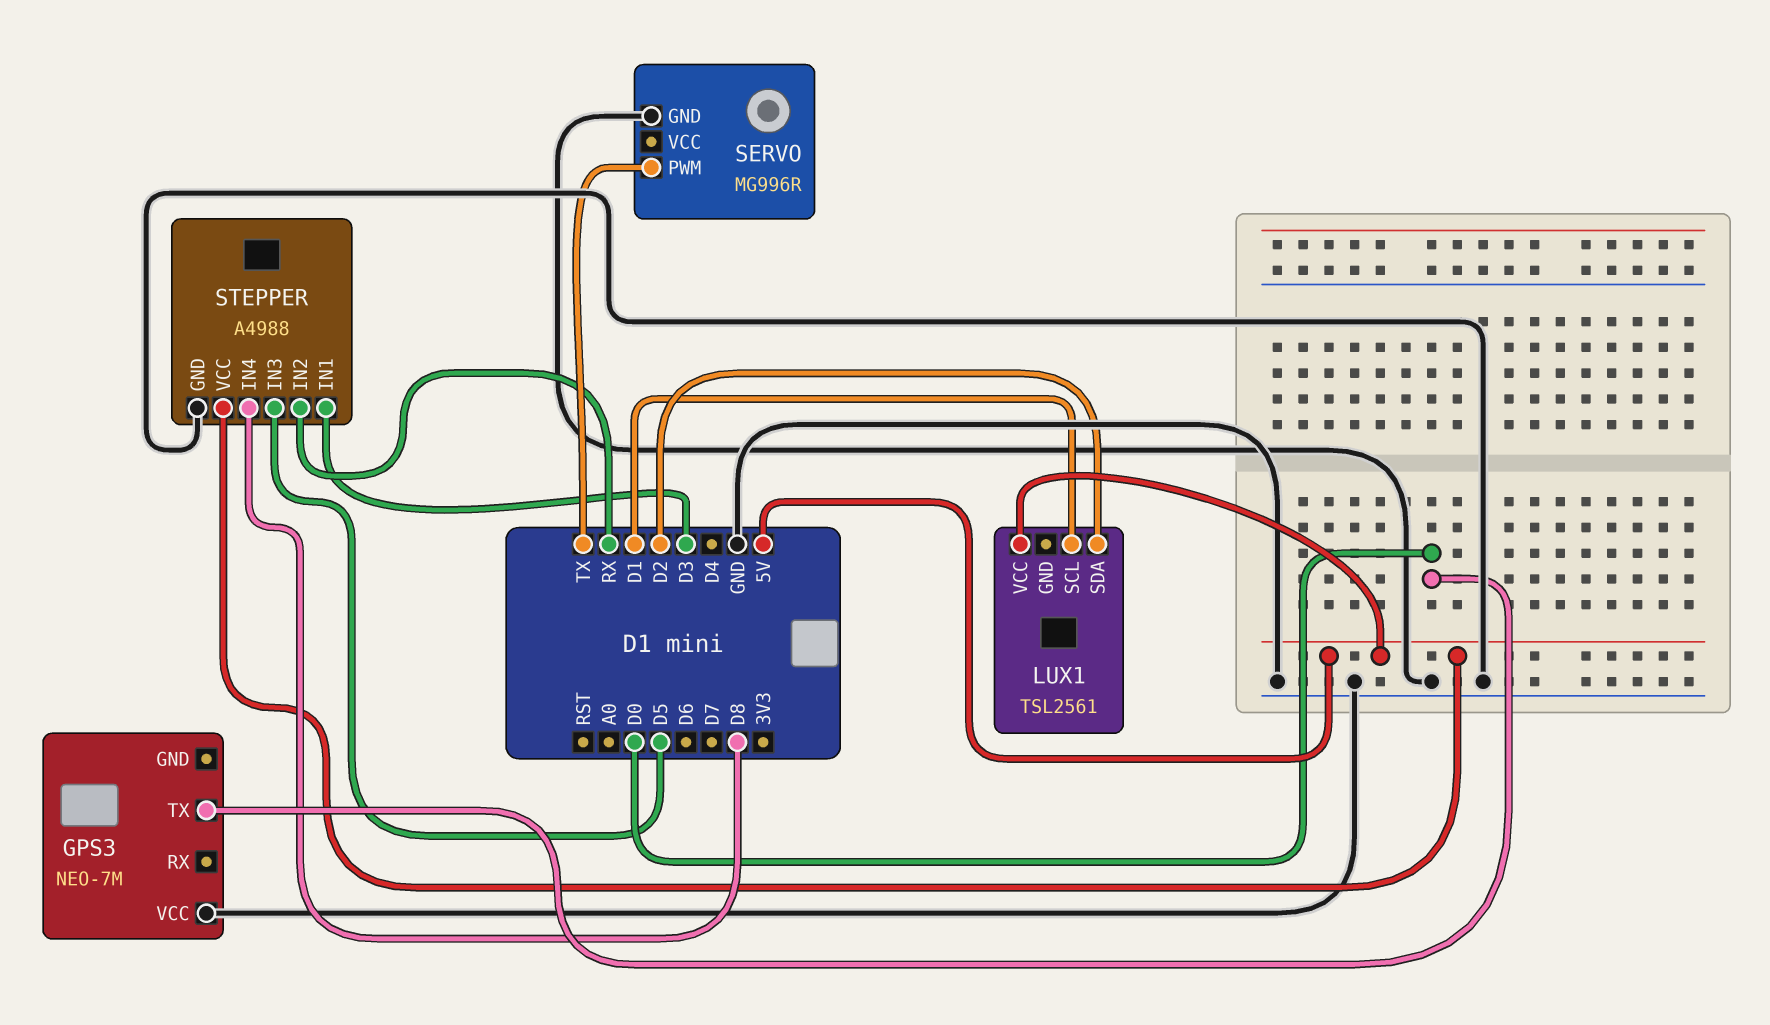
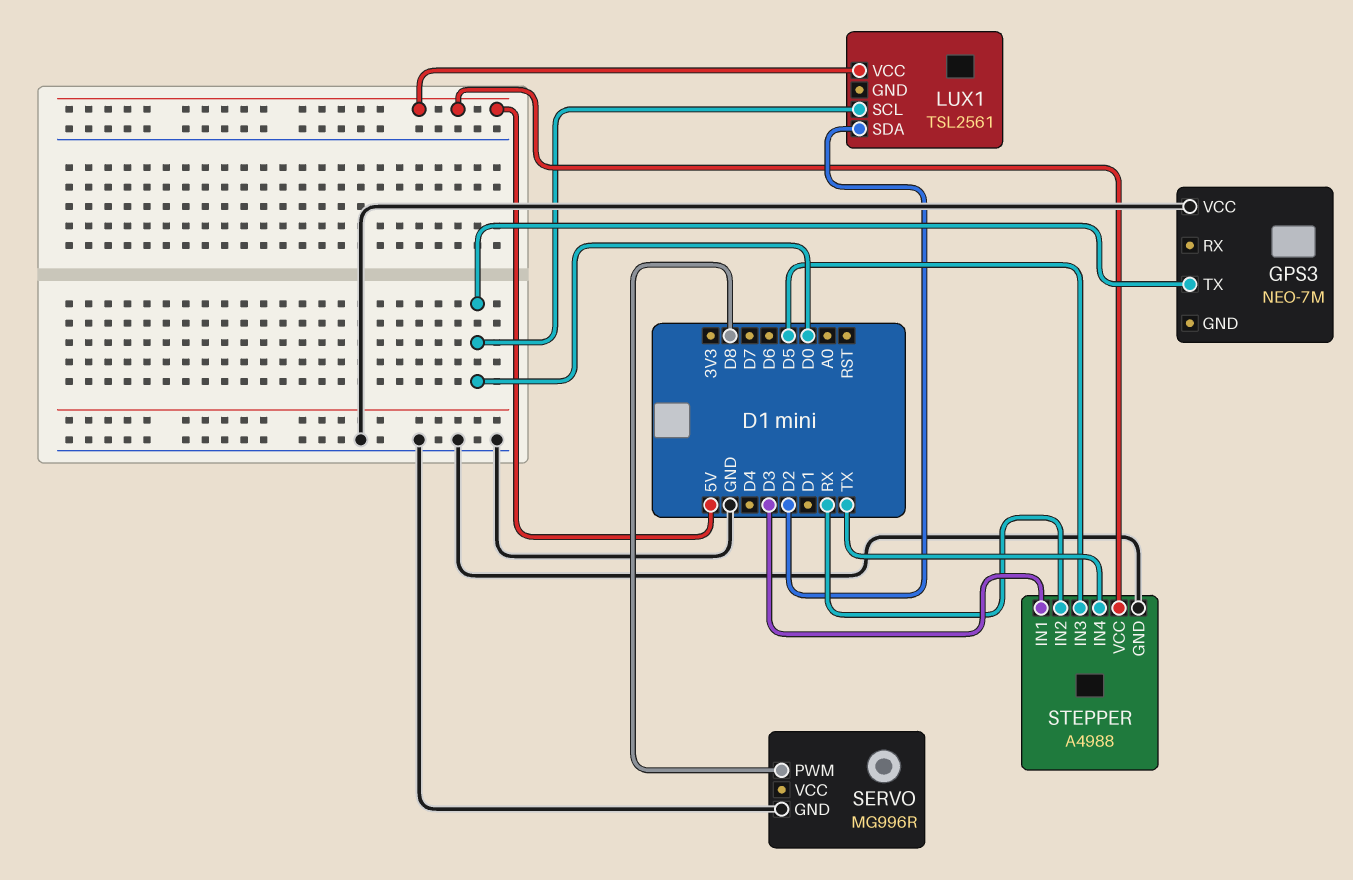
LUX1 pin SCL: D1 -> D0
SERVO pin PWM: TX -> D8
STEPPER pin IN4: D8 -> TX

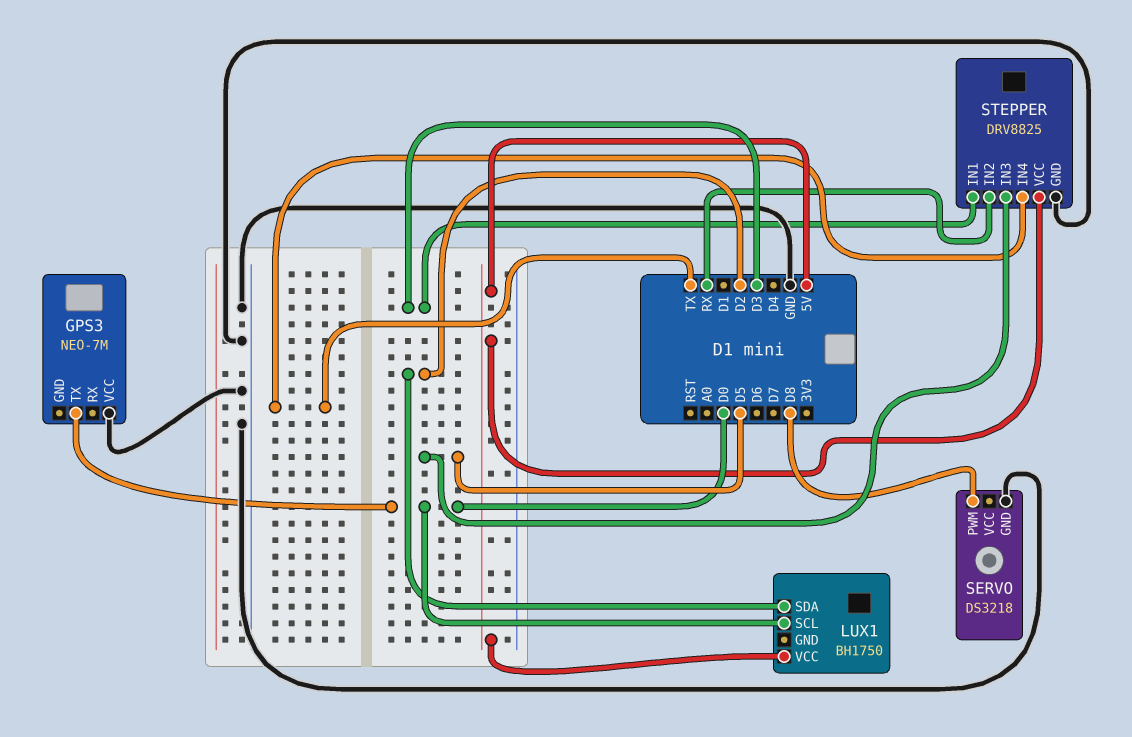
LUX1: TSL2561 -> BH1750
SERVO: MG996R -> DS3218
STEPPER: A4988 -> DRV8825

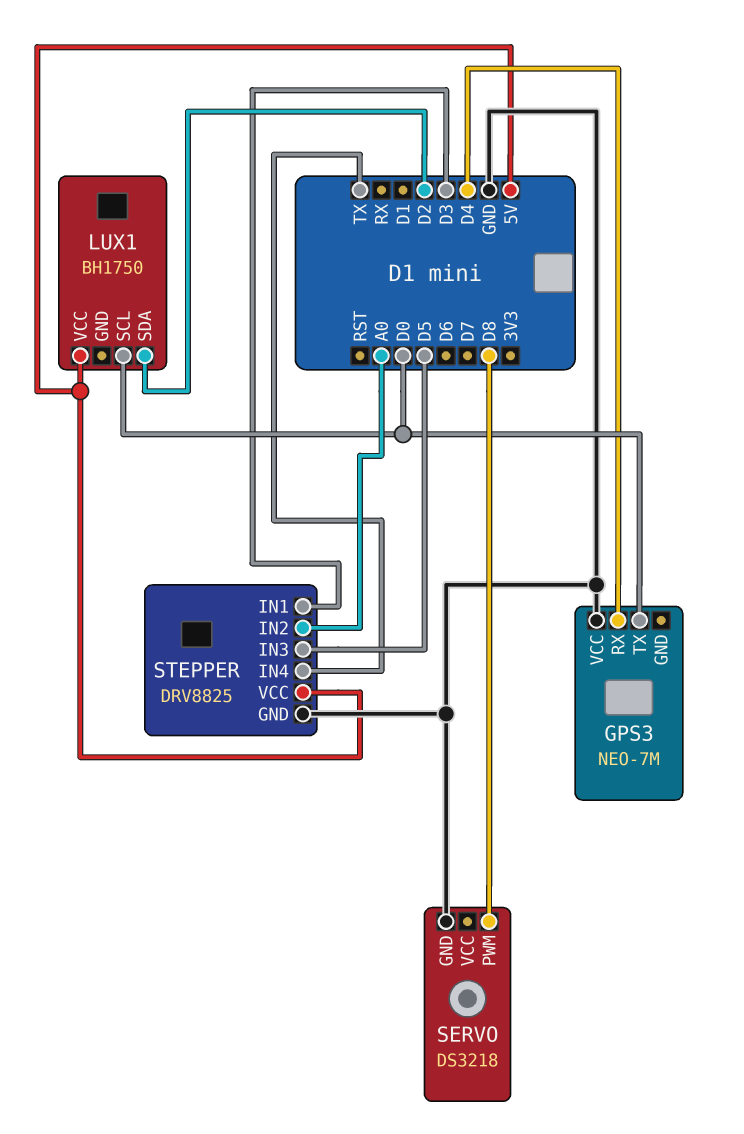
GPS3 pin RX: none -> D4
STEPPER pin IN2: RX -> A0

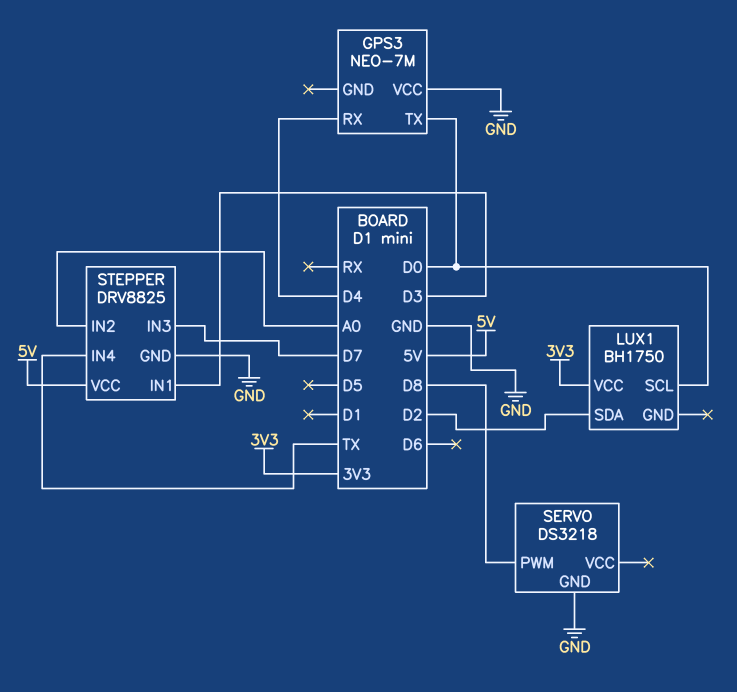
LUX1 pin VCC: 5V -> 3V3
STEPPER pin IN3: D5 -> D7

